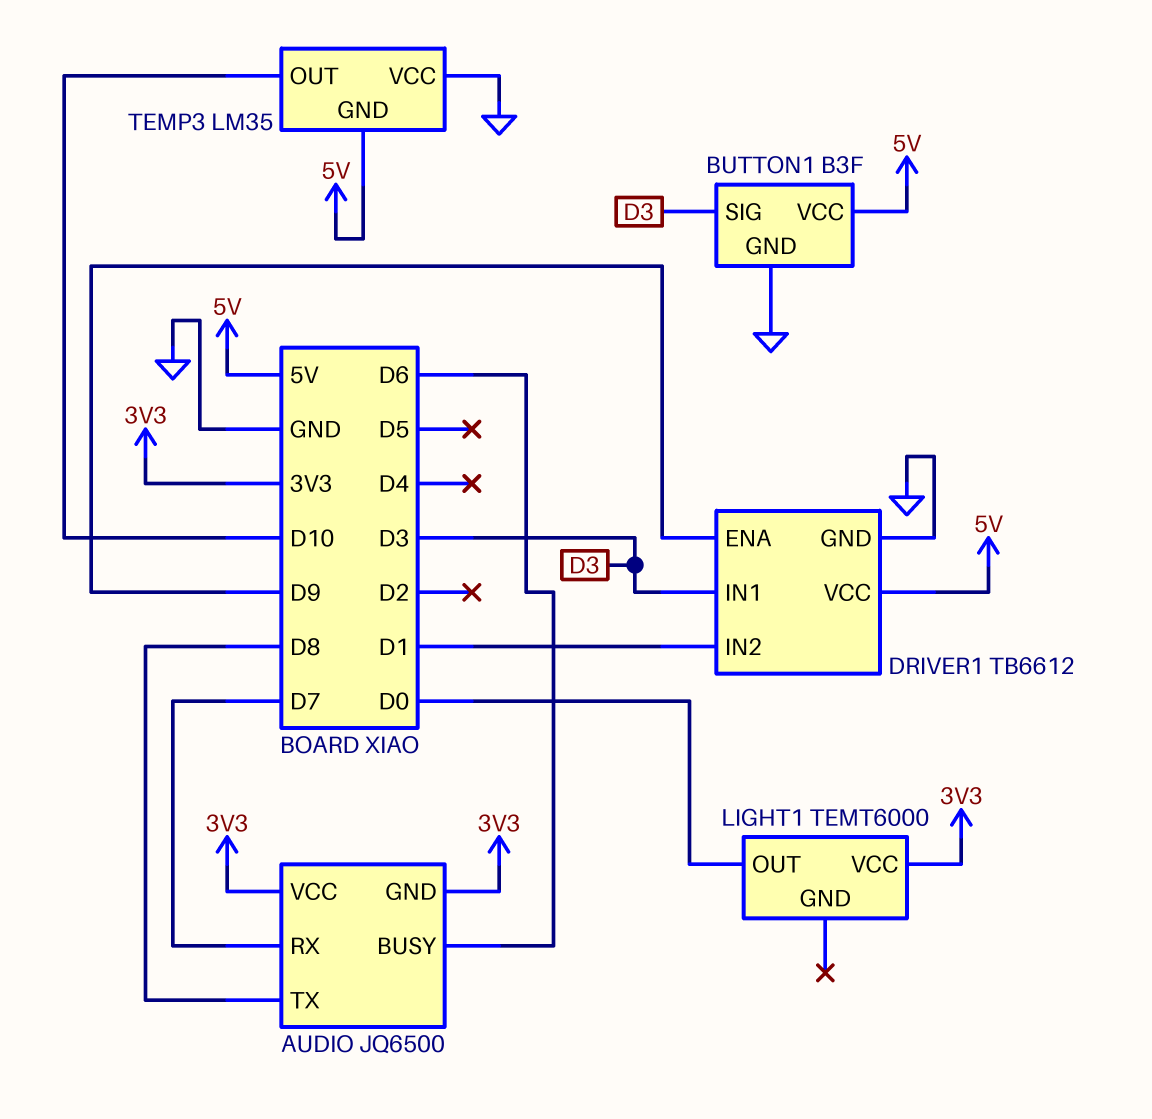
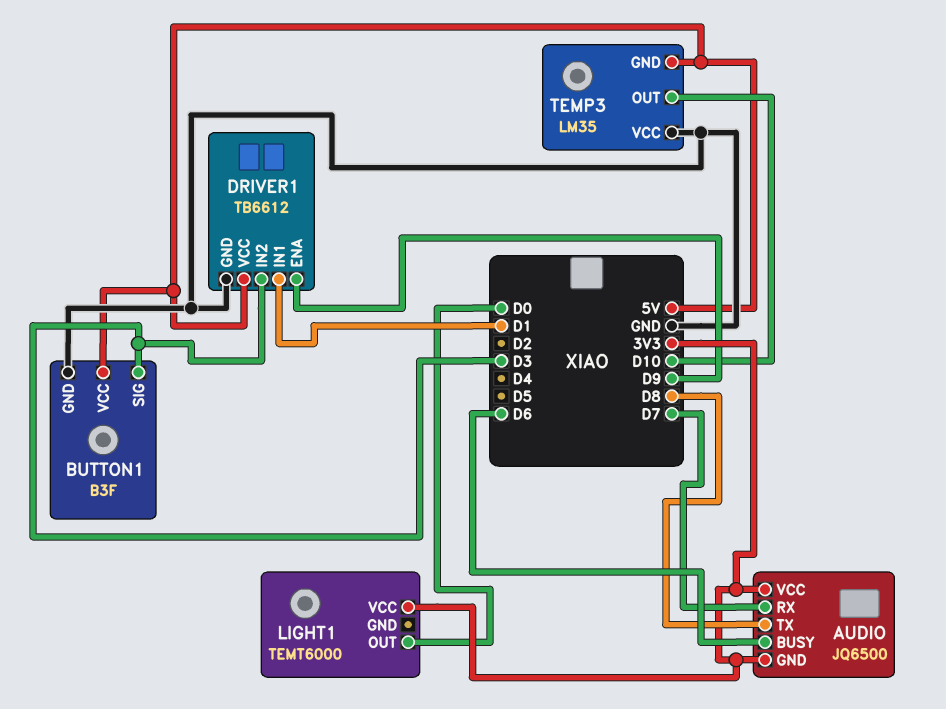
DRIVER1 pin IN1: D3 -> D1
DRIVER1 pin IN2: D1 -> D3

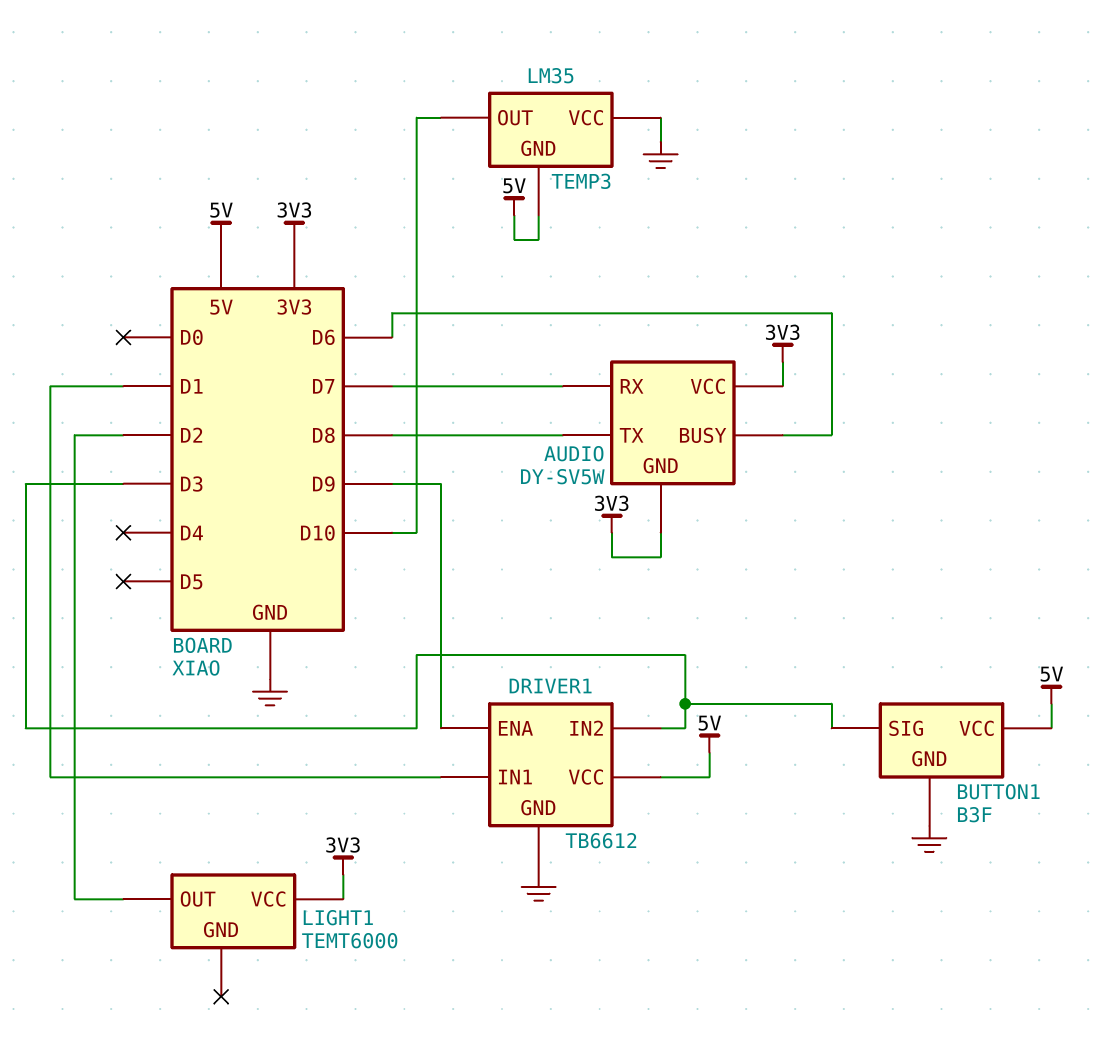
AUDIO: JQ6500 -> DY-SV5W
LIGHT1 pin OUT: D0 -> D2

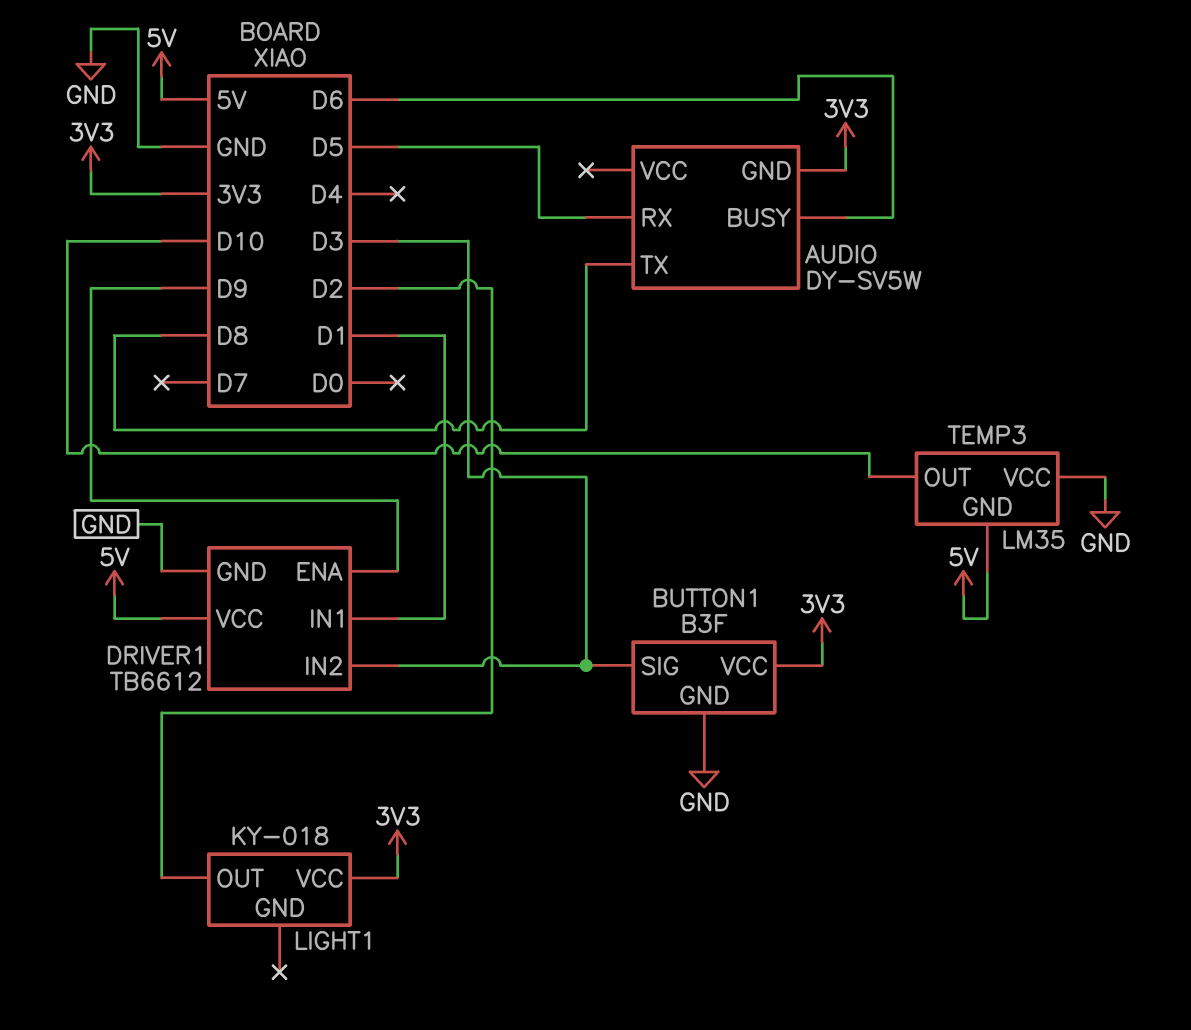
AUDIO pin RX: D7 -> D5
AUDIO pin VCC: 3V3 -> none
BUTTON1 pin VCC: 5V -> 3V3
LIGHT1: TEMT6000 -> KY-018

